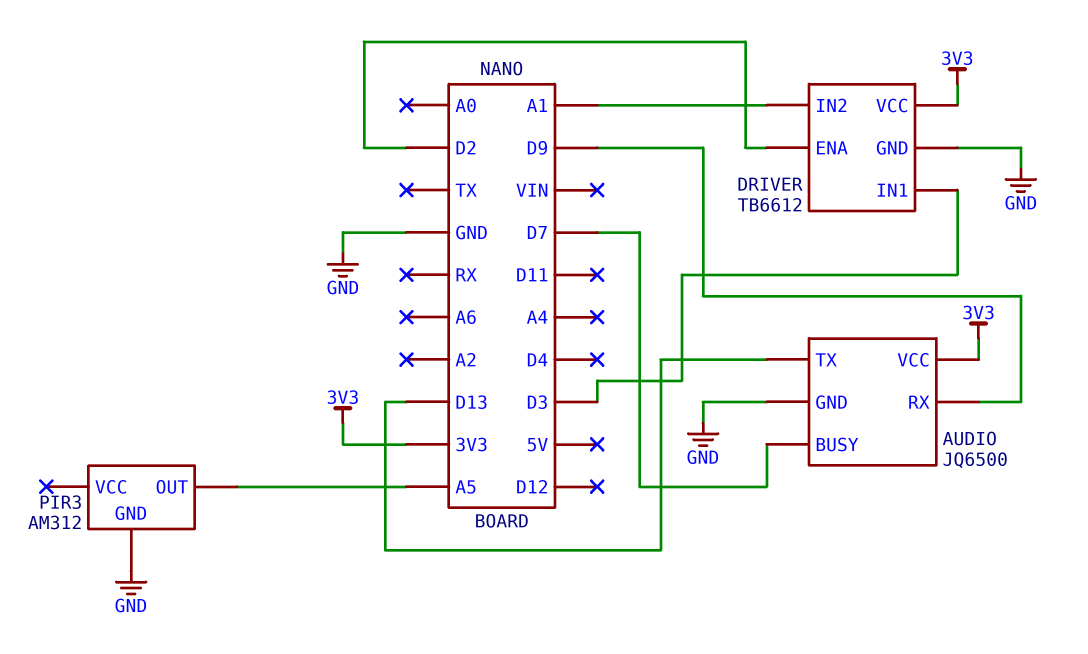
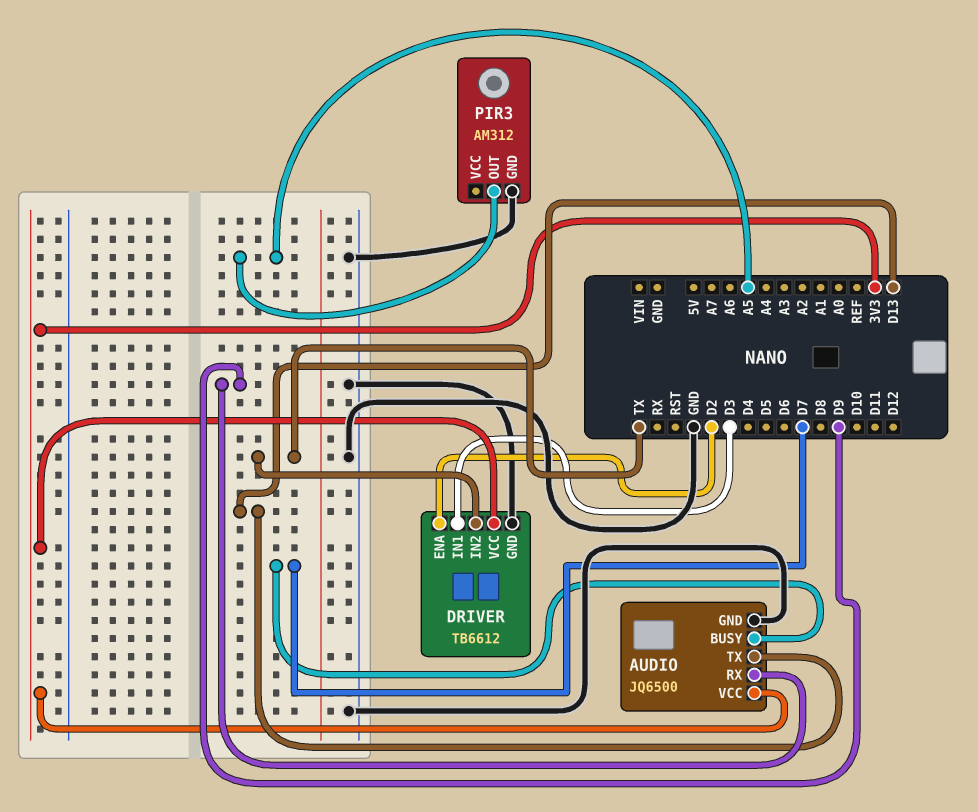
DRIVER pin IN2: A1 -> TX

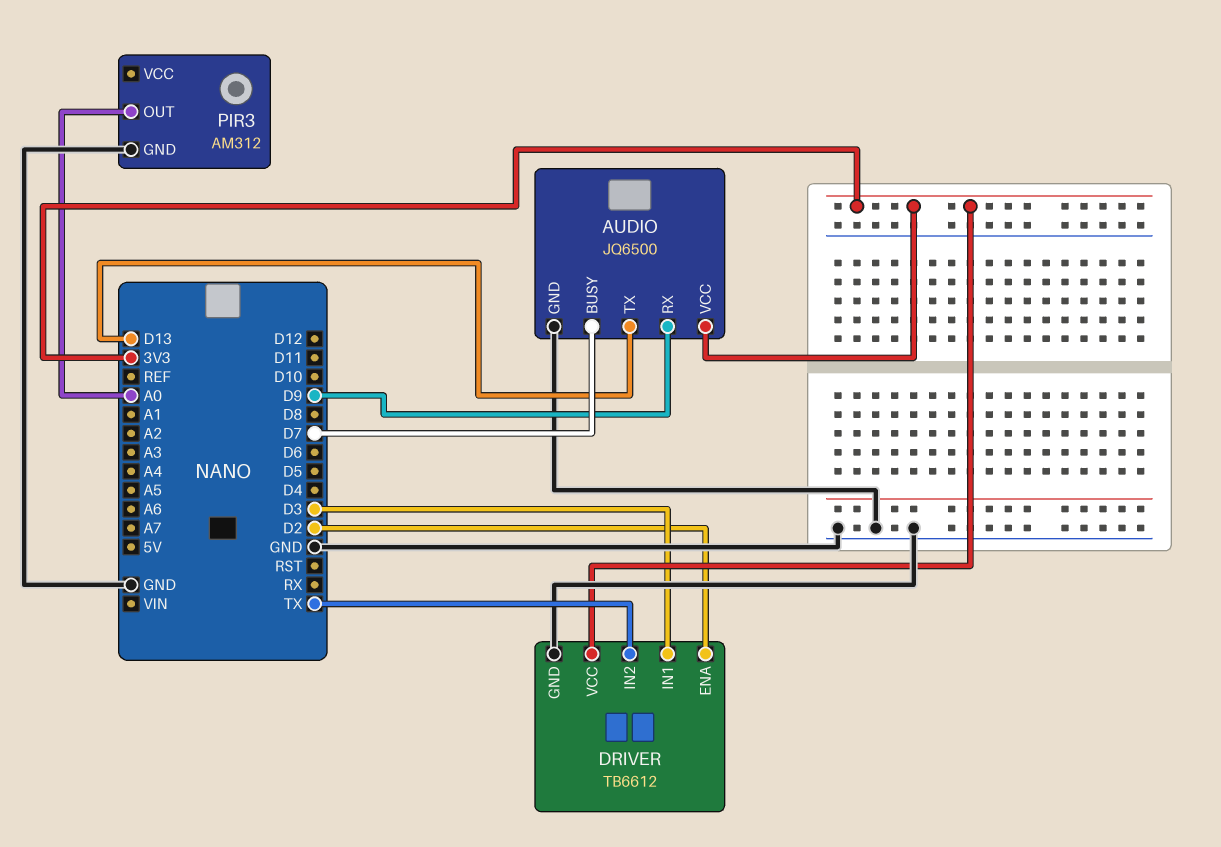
PIR3 pin OUT: A5 -> A0

